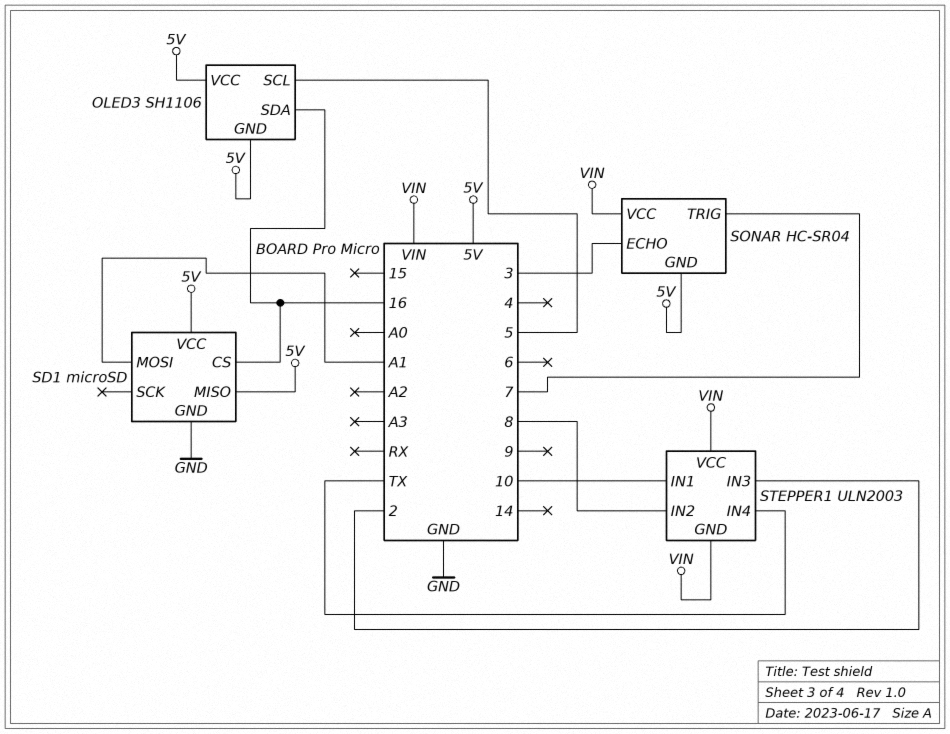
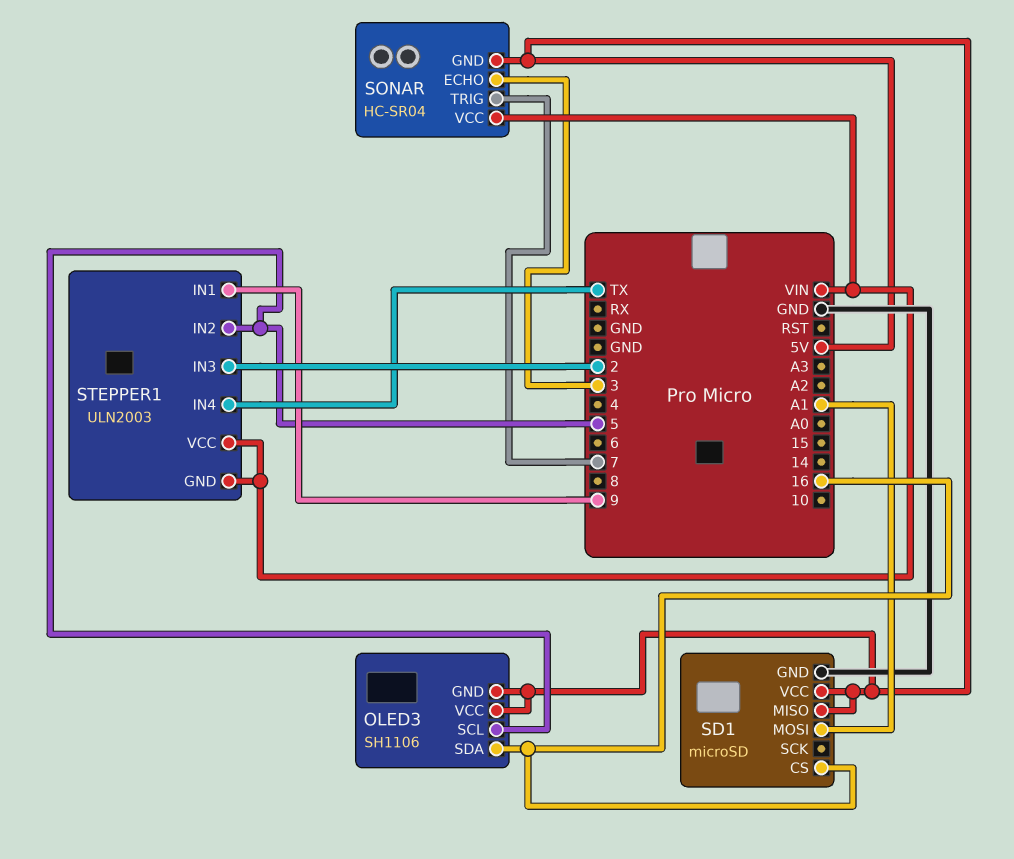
STEPPER1 pin IN1: 10 -> 9
STEPPER1 pin IN2: 8 -> 5

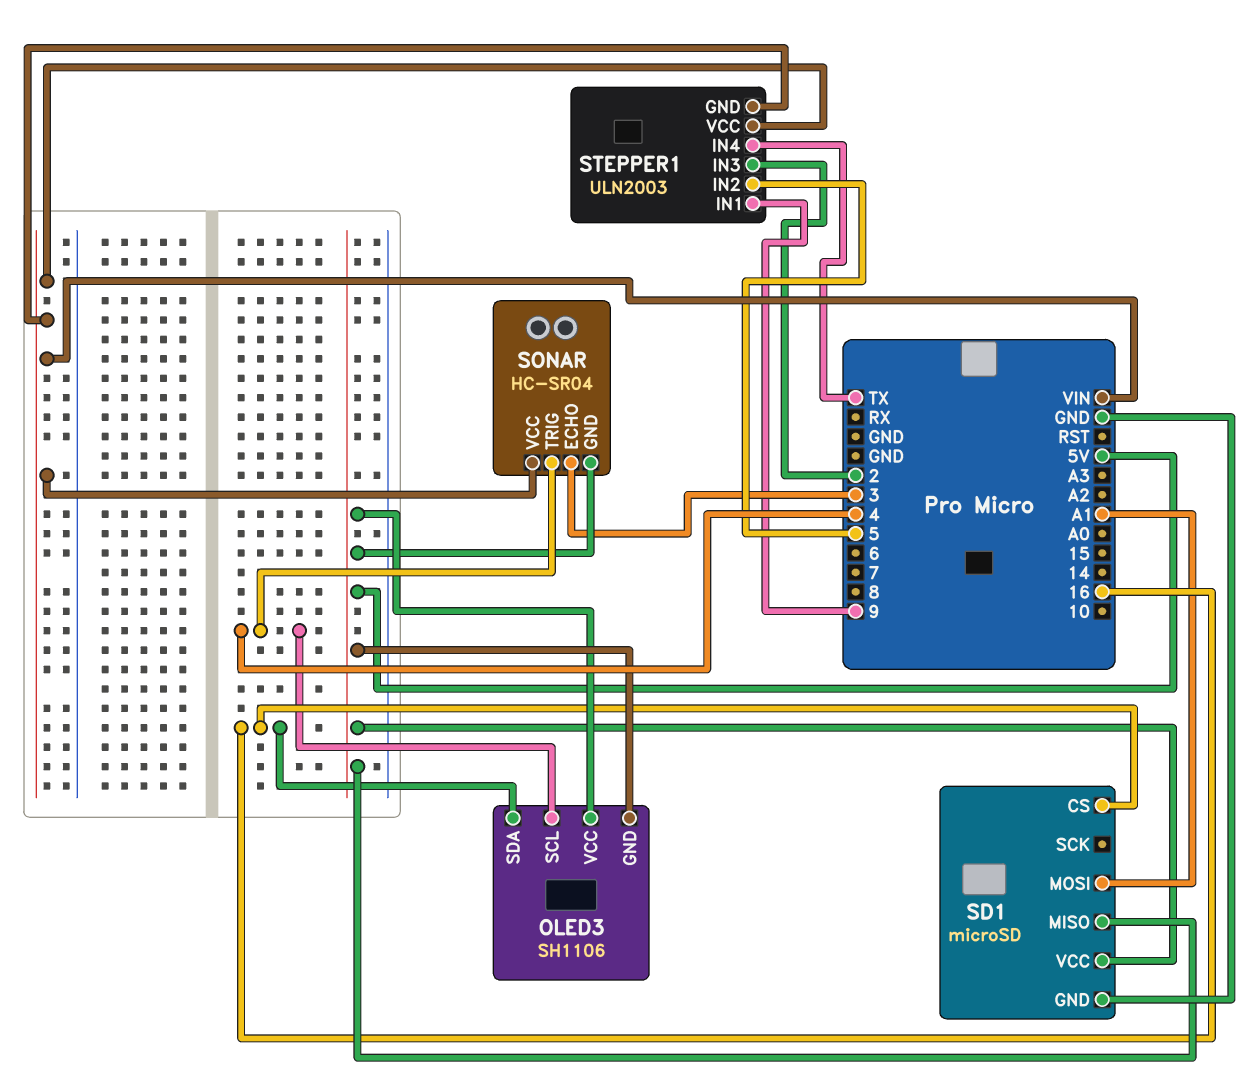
OLED3 pin SCL: 5 -> 4
SONAR pin TRIG: 7 -> 4

